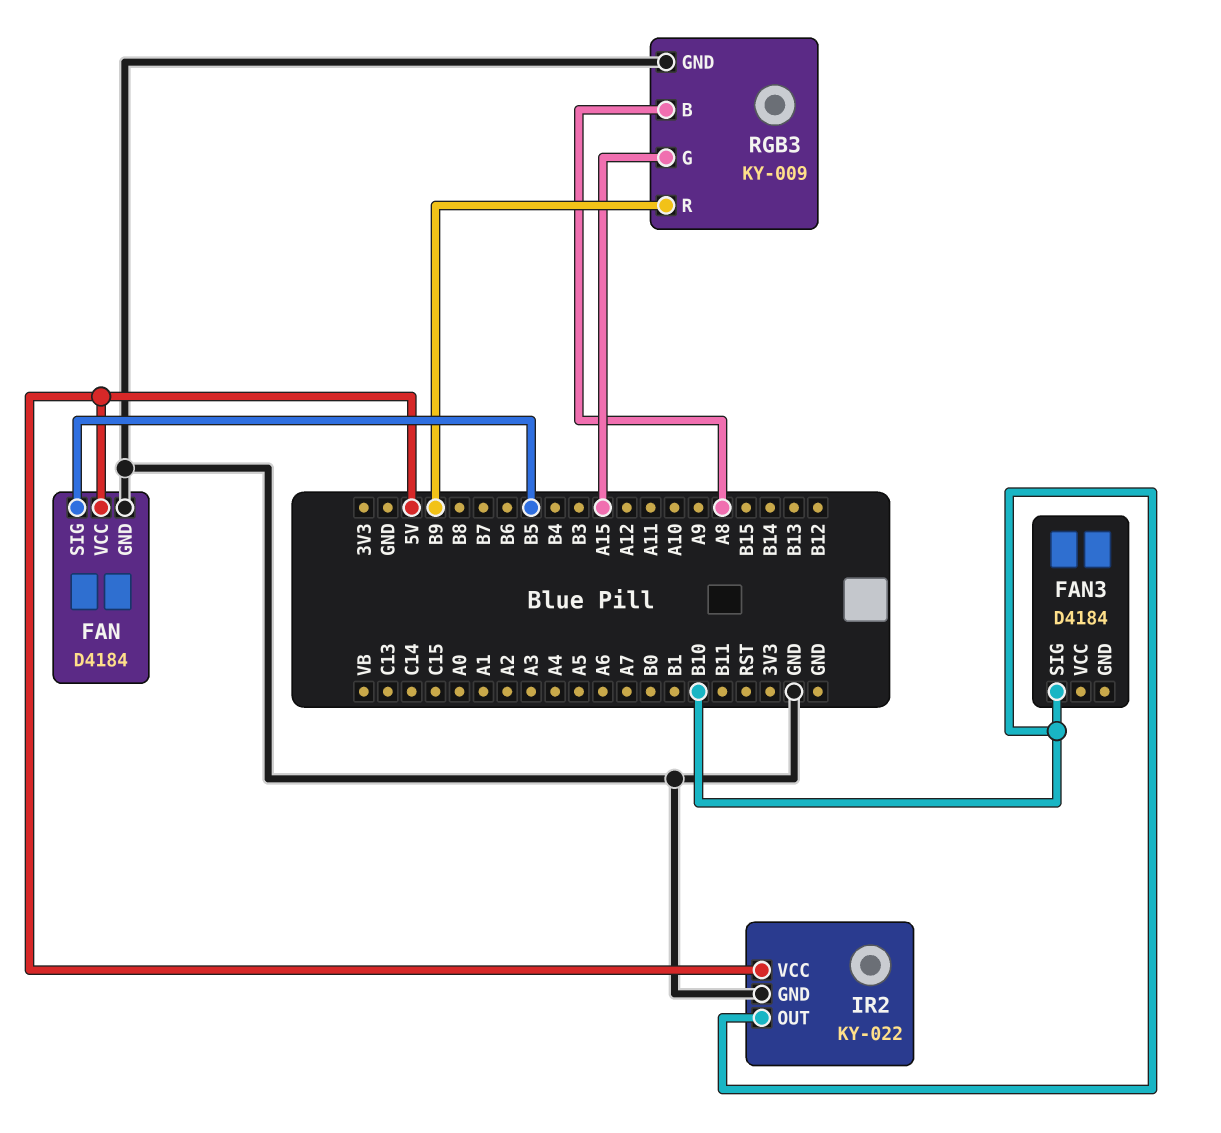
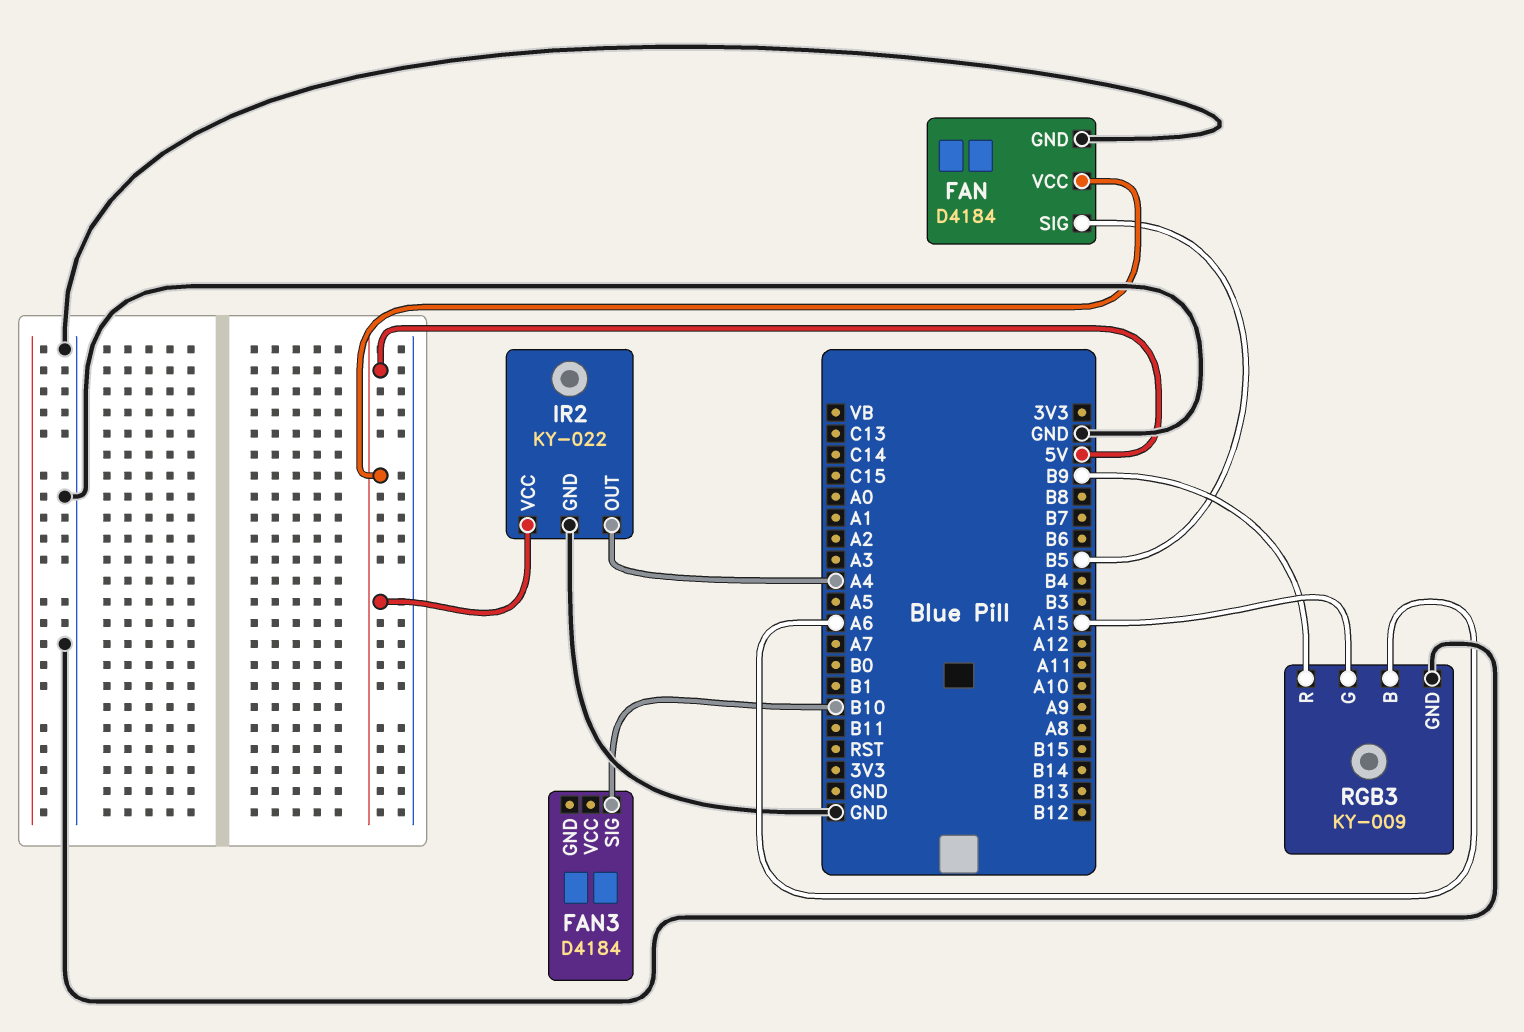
IR2 pin OUT: B10 -> A4
RGB3 pin B: A8 -> A6

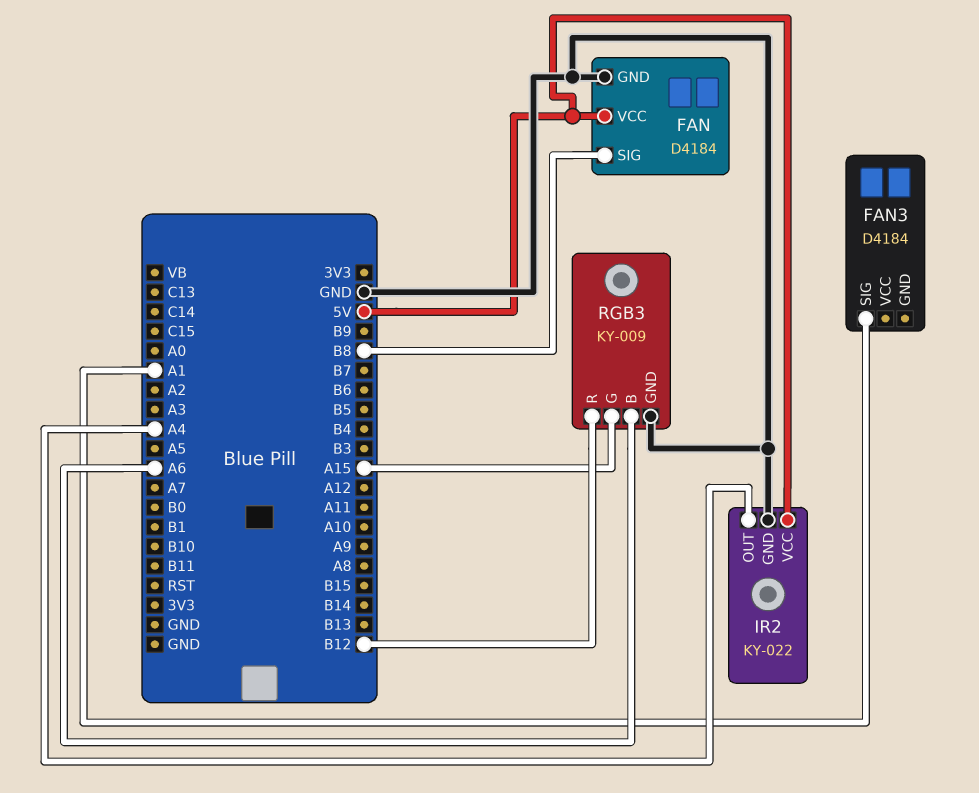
FAN pin SIG: B5 -> B8
FAN3 pin SIG: B10 -> A1
RGB3 pin R: B9 -> B12

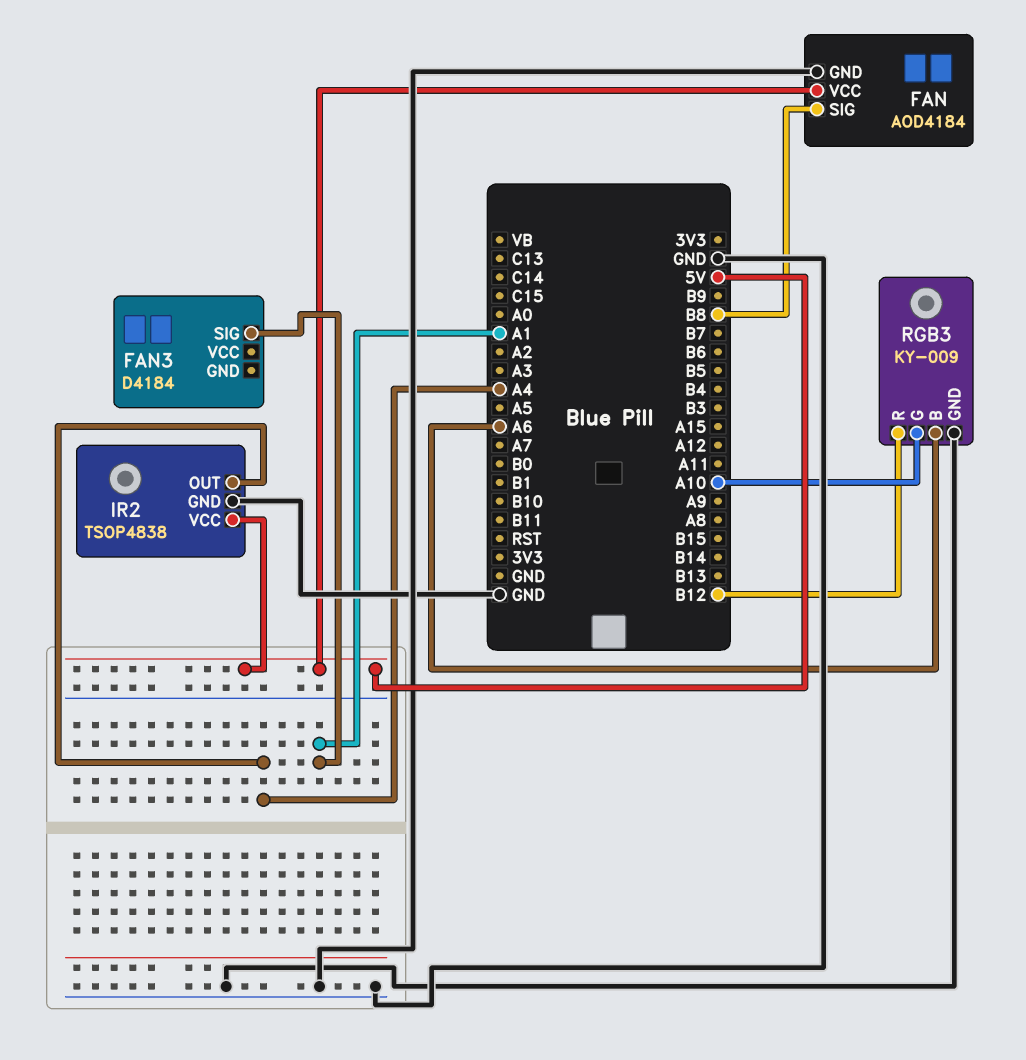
FAN: D4184 -> AOD4184
IR2: KY-022 -> TSOP4838
RGB3 pin G: A15 -> A10

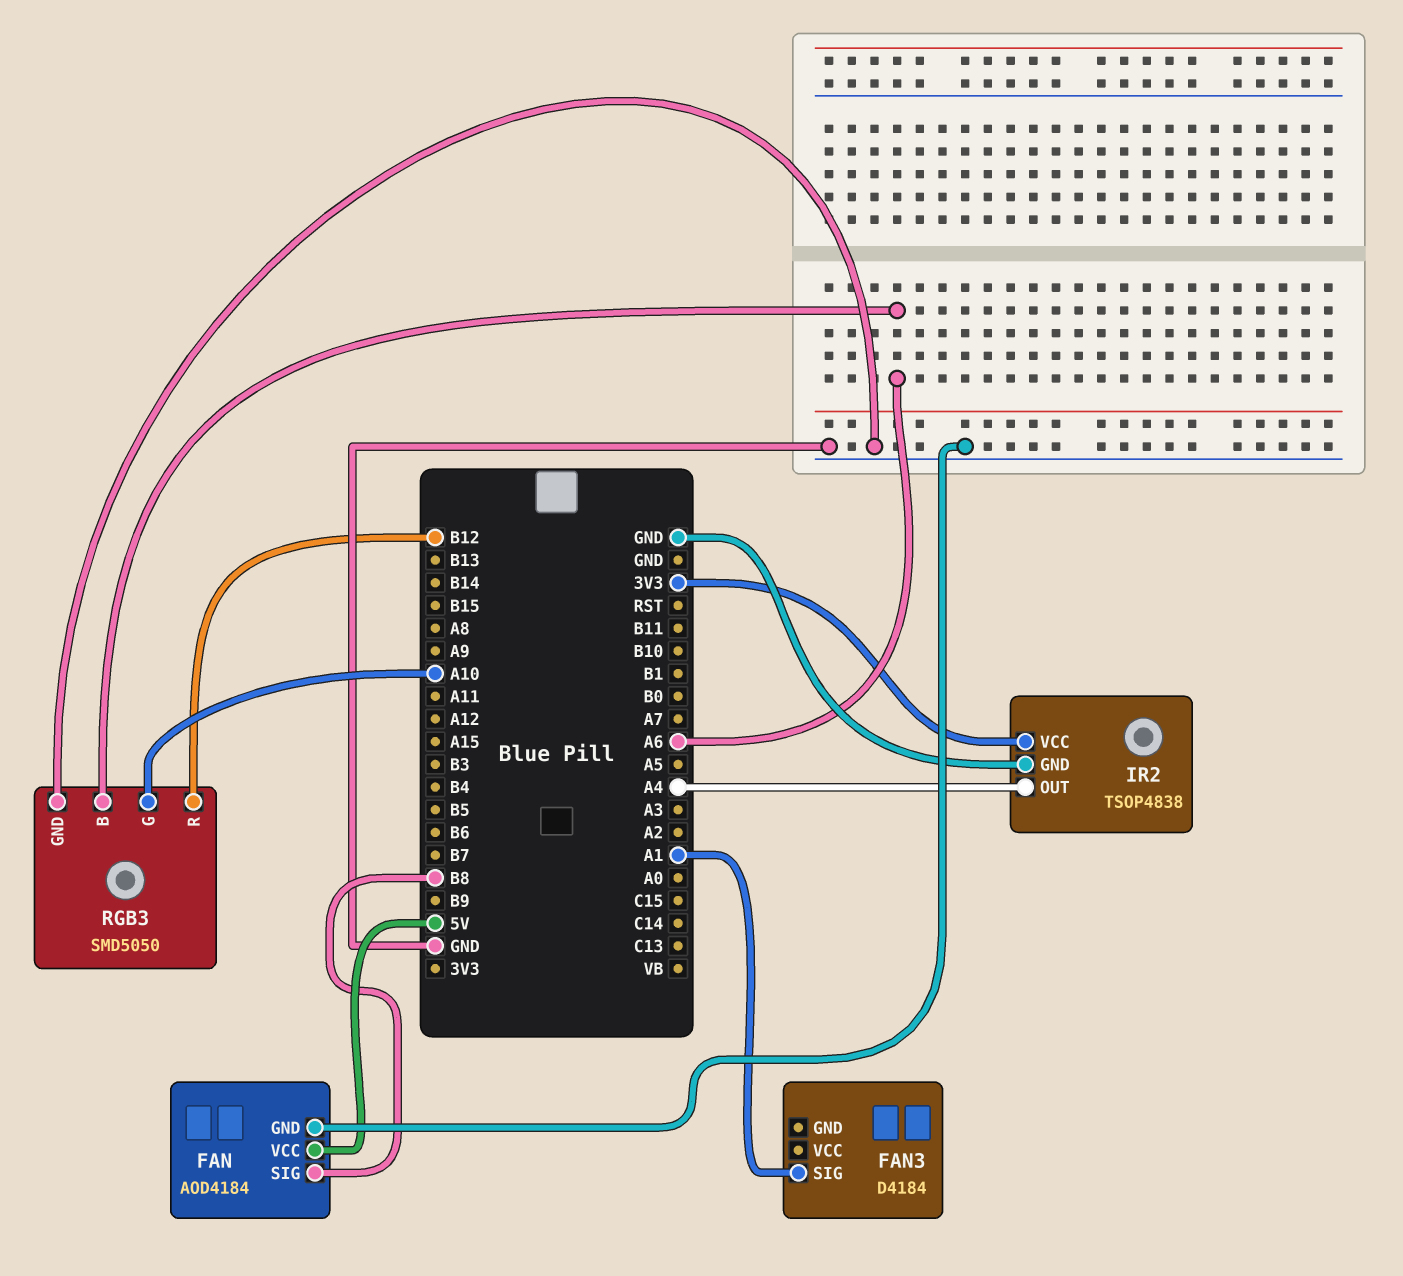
IR2 pin VCC: 5V -> 3V3
RGB3: KY-009 -> SMD5050

